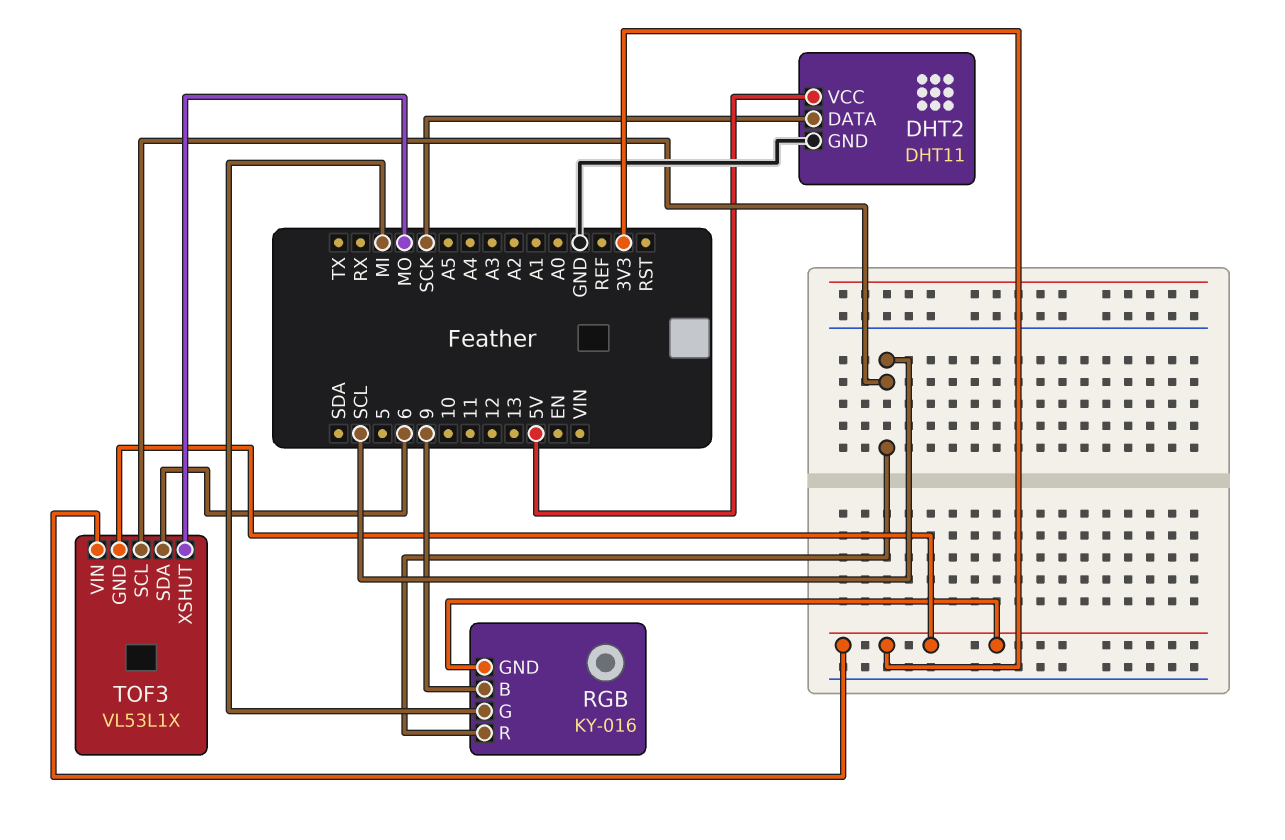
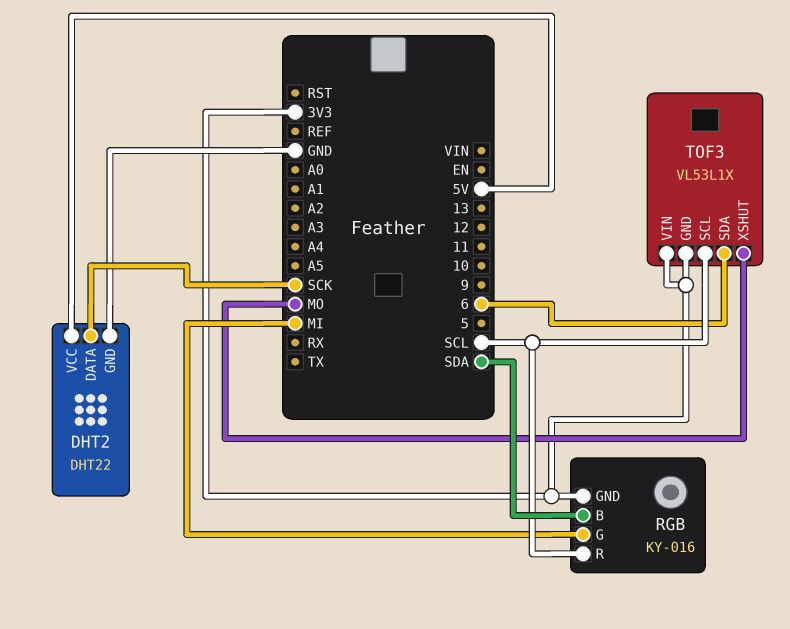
DHT2: DHT11 -> DHT22
RGB pin B: 9 -> SDA

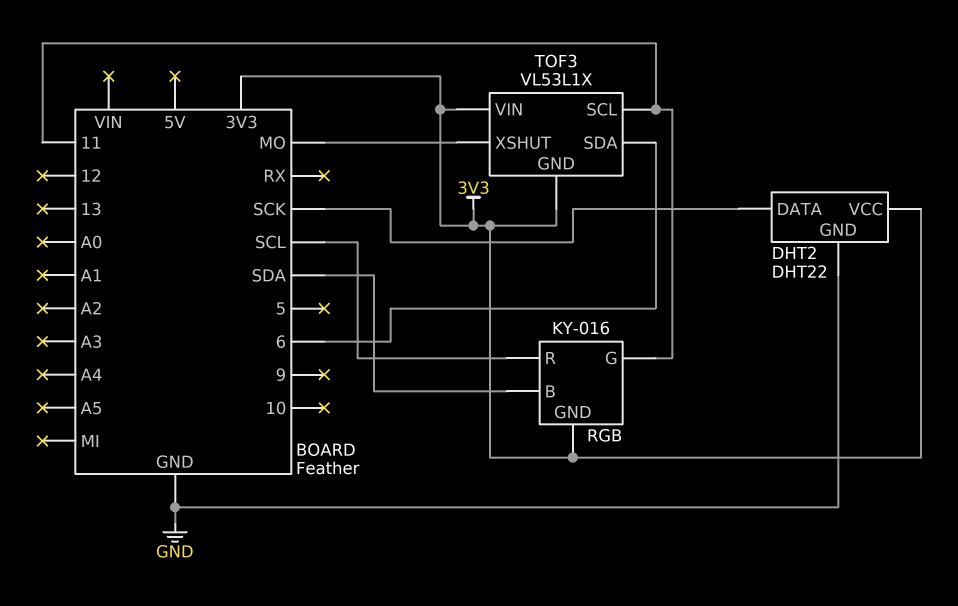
DHT2 pin VCC: 5V -> 3V3
RGB pin G: MI -> 11
TOF3 pin SCL: SCL -> 11

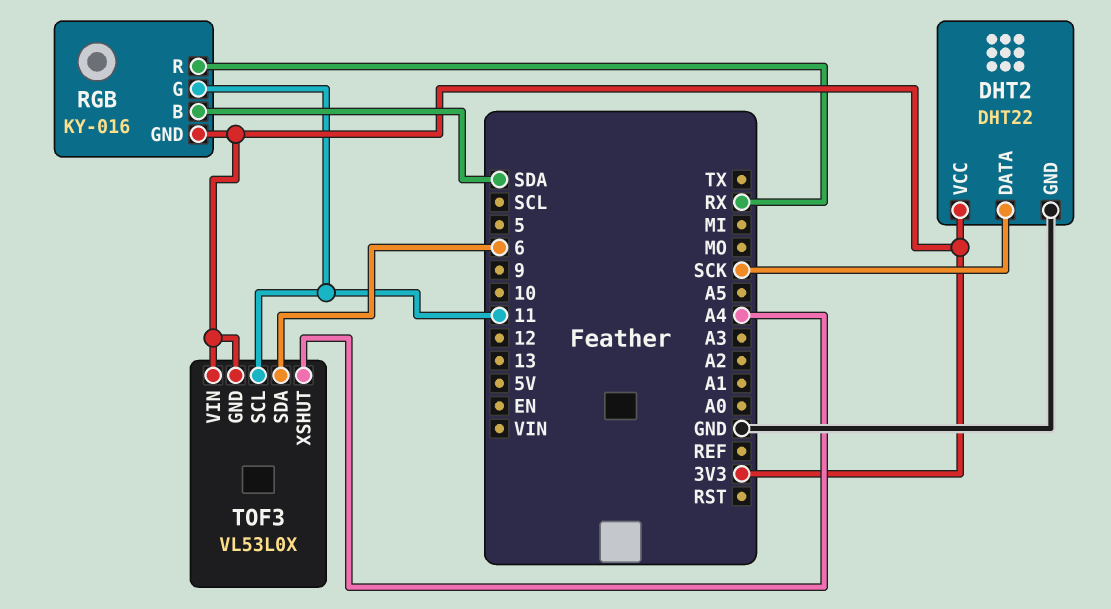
RGB pin R: SCL -> RX
TOF3: VL53L1X -> VL53L0X
TOF3 pin XSHUT: MO -> A4

